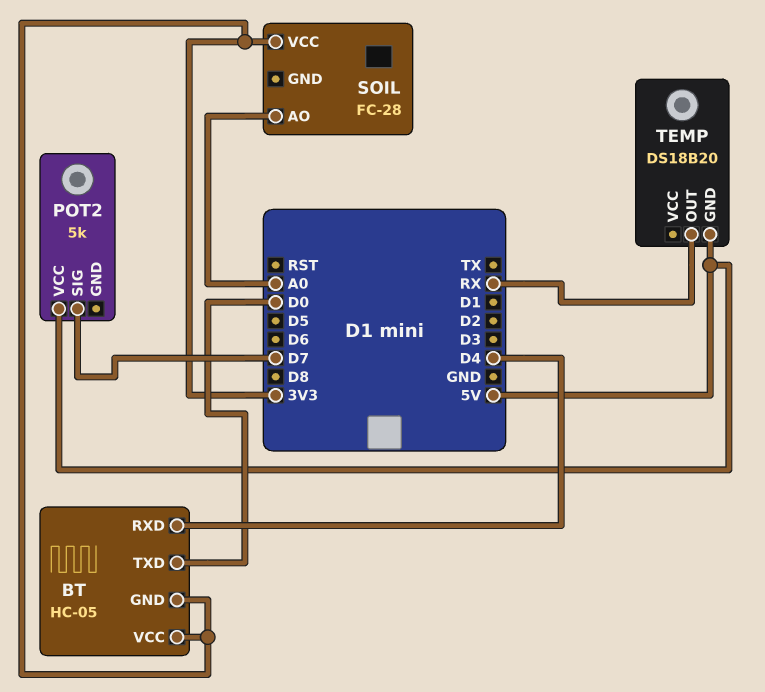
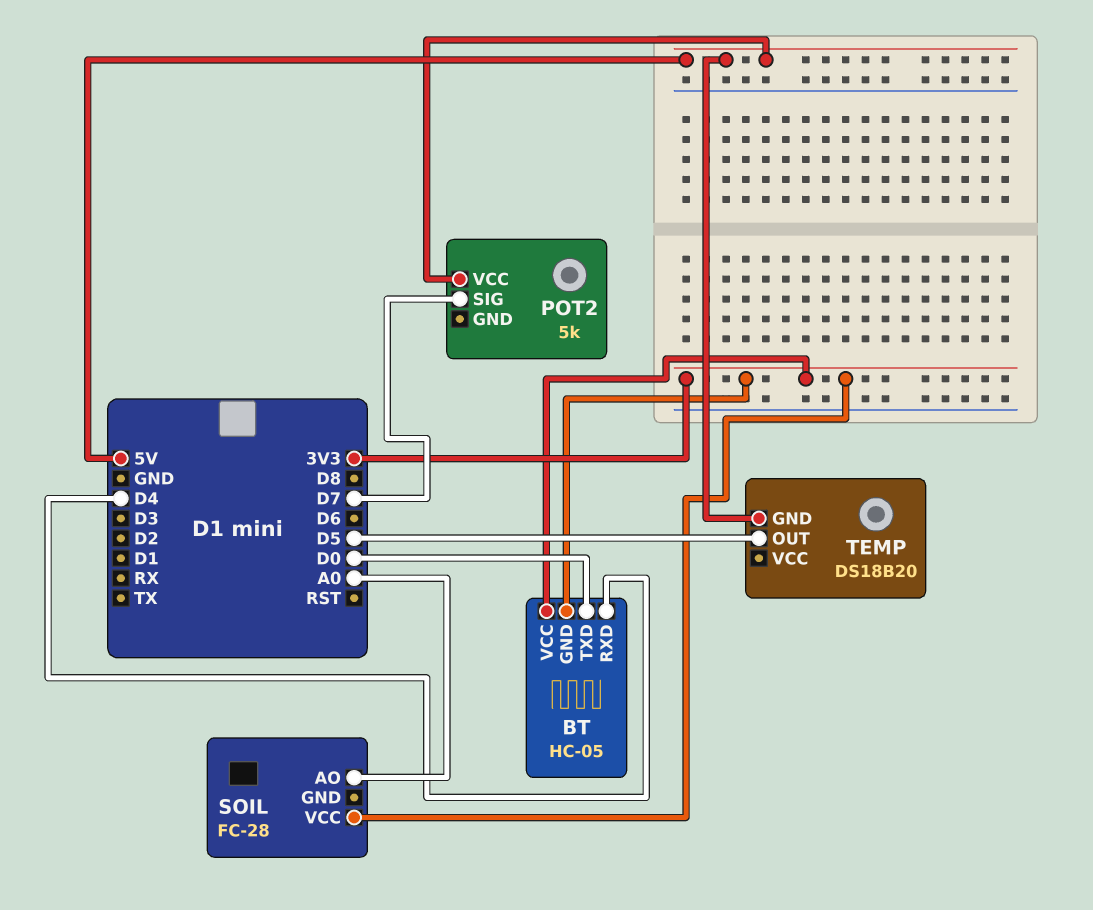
TEMP pin OUT: RX -> D5

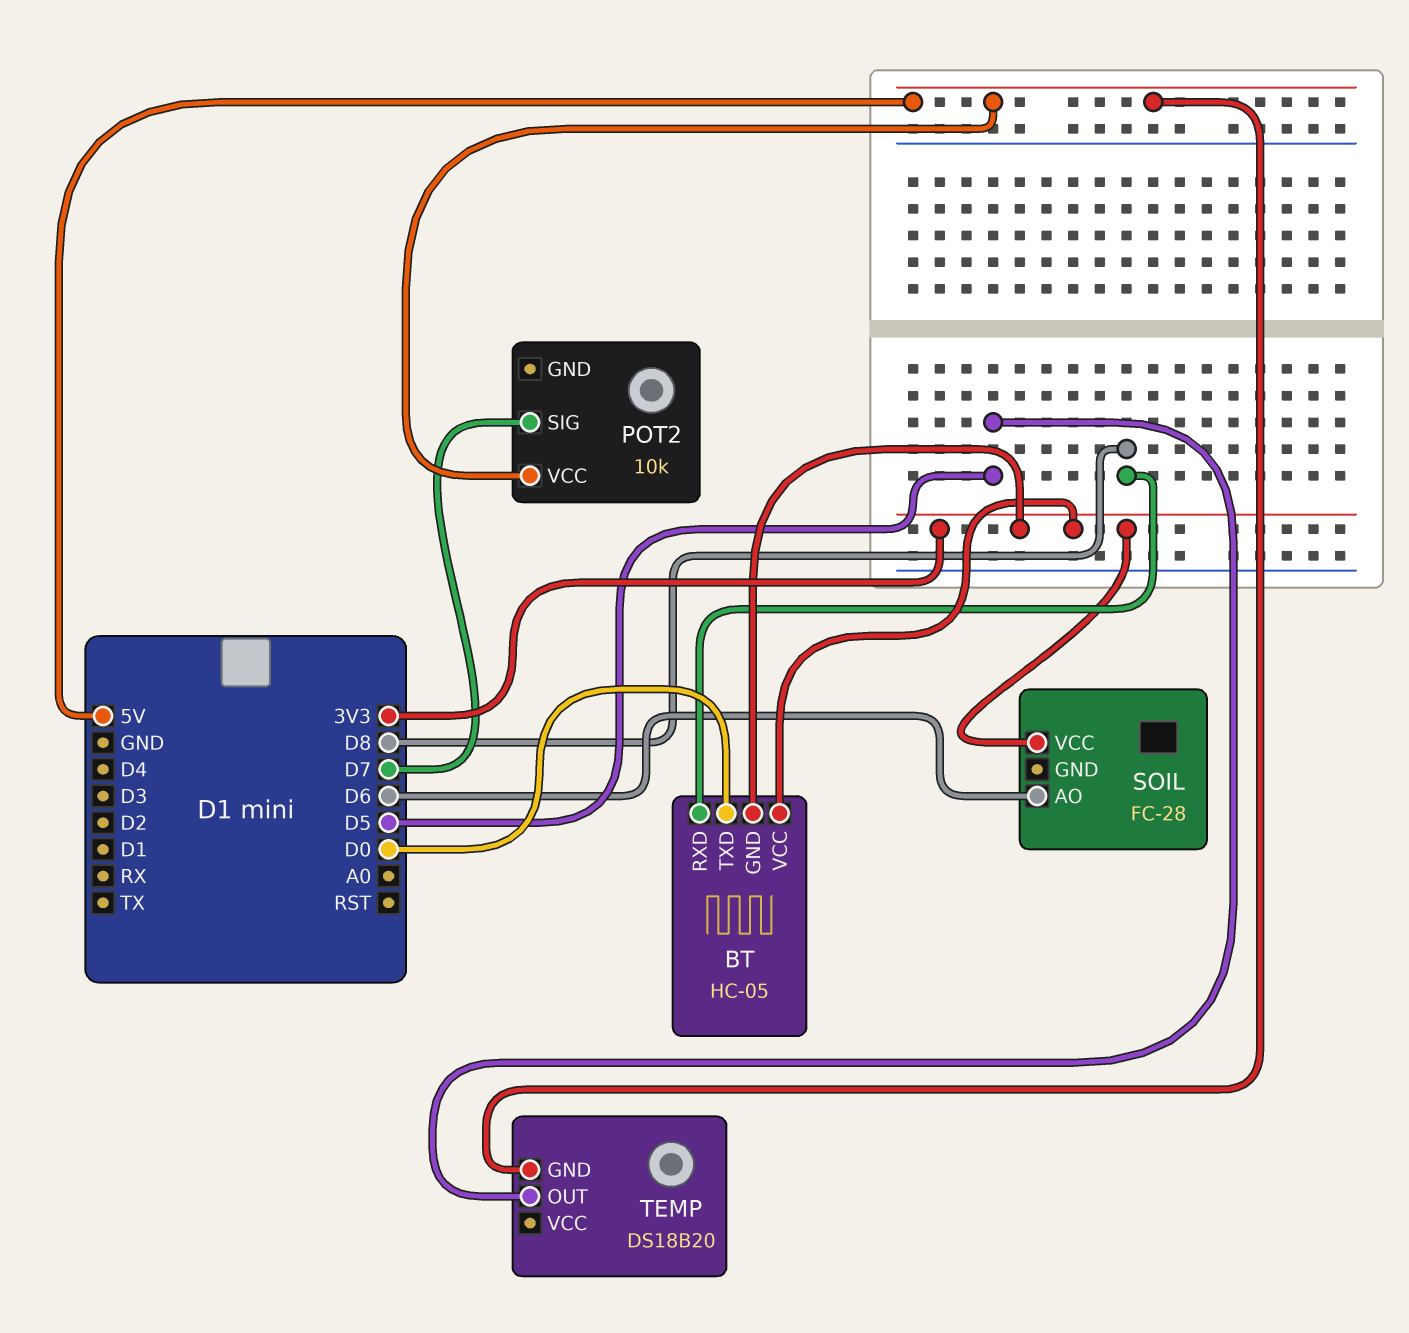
BT pin RXD: D4 -> D8
POT2: 5k -> 10k
SOIL pin AO: A0 -> D6

